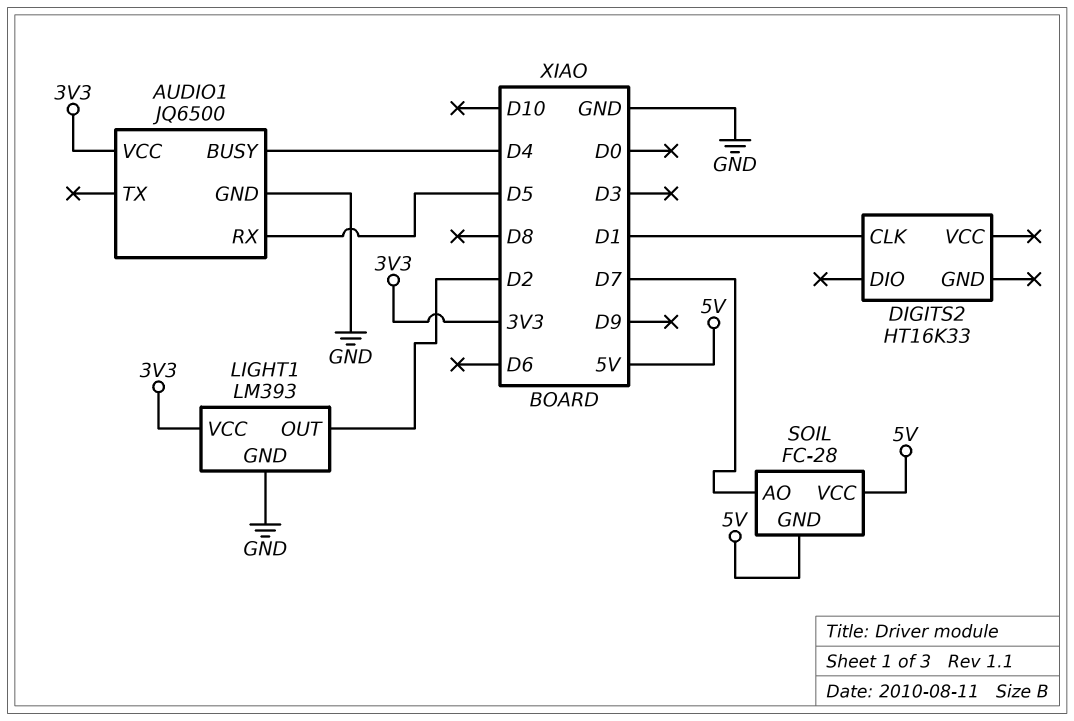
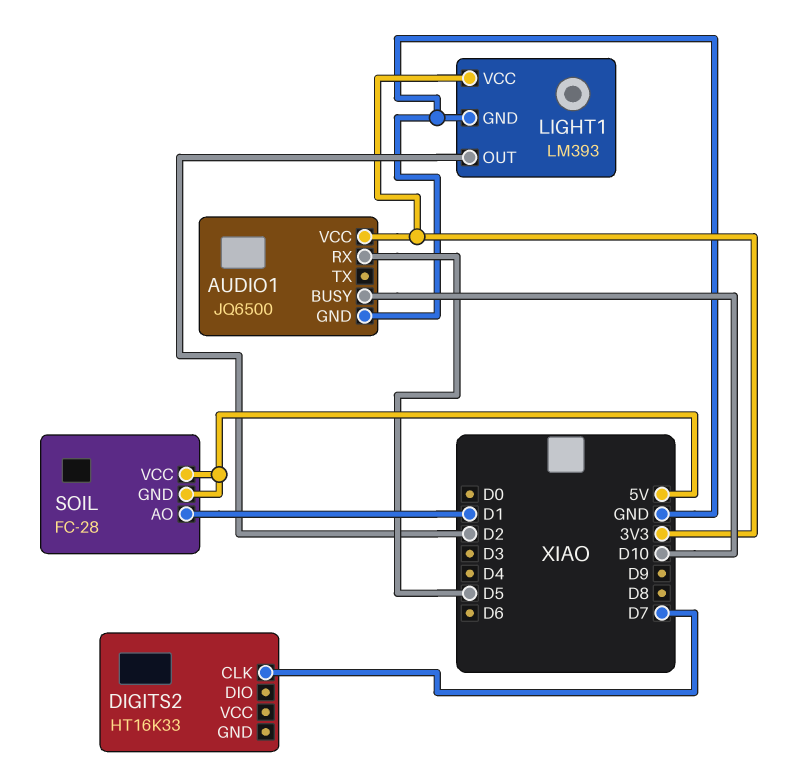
AUDIO1 pin BUSY: D4 -> D10
DIGITS2 pin CLK: D1 -> D7
SOIL pin AO: D7 -> D1

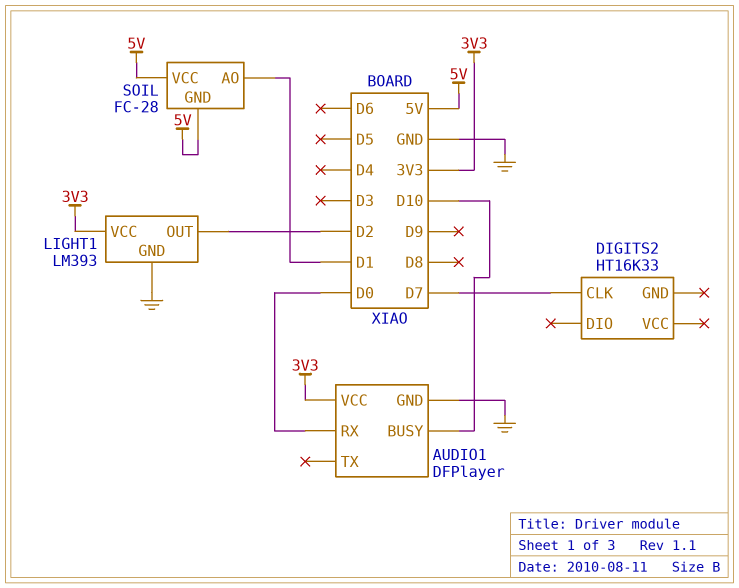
AUDIO1: JQ6500 -> DFPlayer
AUDIO1 pin RX: D5 -> D0

